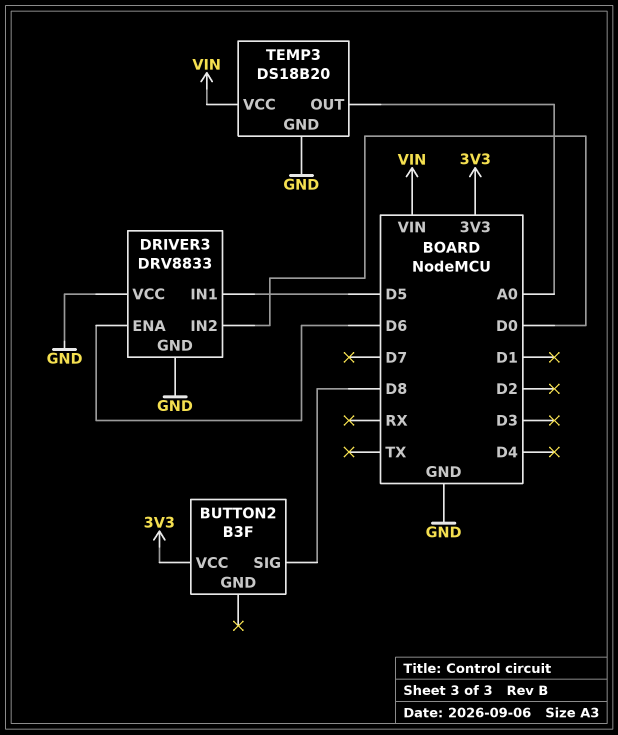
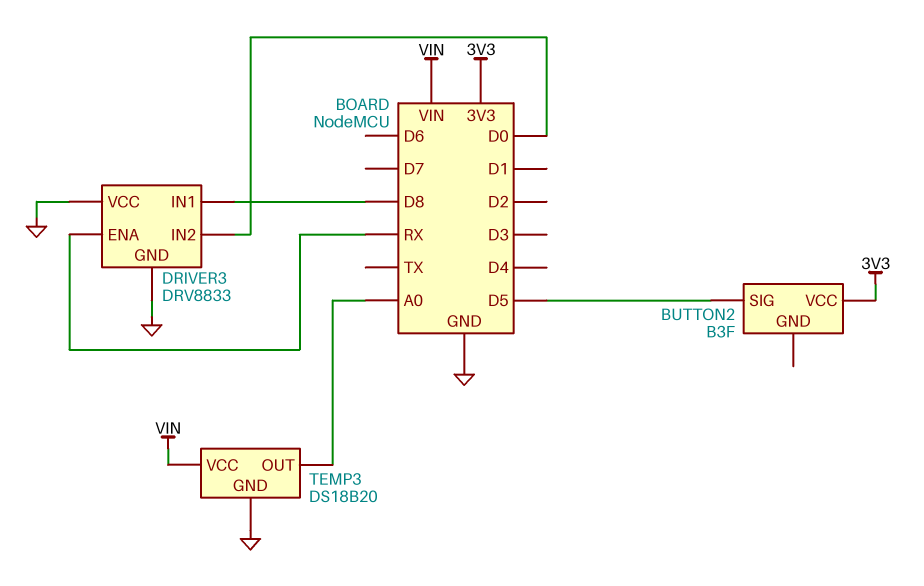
BUTTON2 pin SIG: D8 -> D5
DRIVER3 pin ENA: D6 -> RX
DRIVER3 pin IN1: D5 -> D8

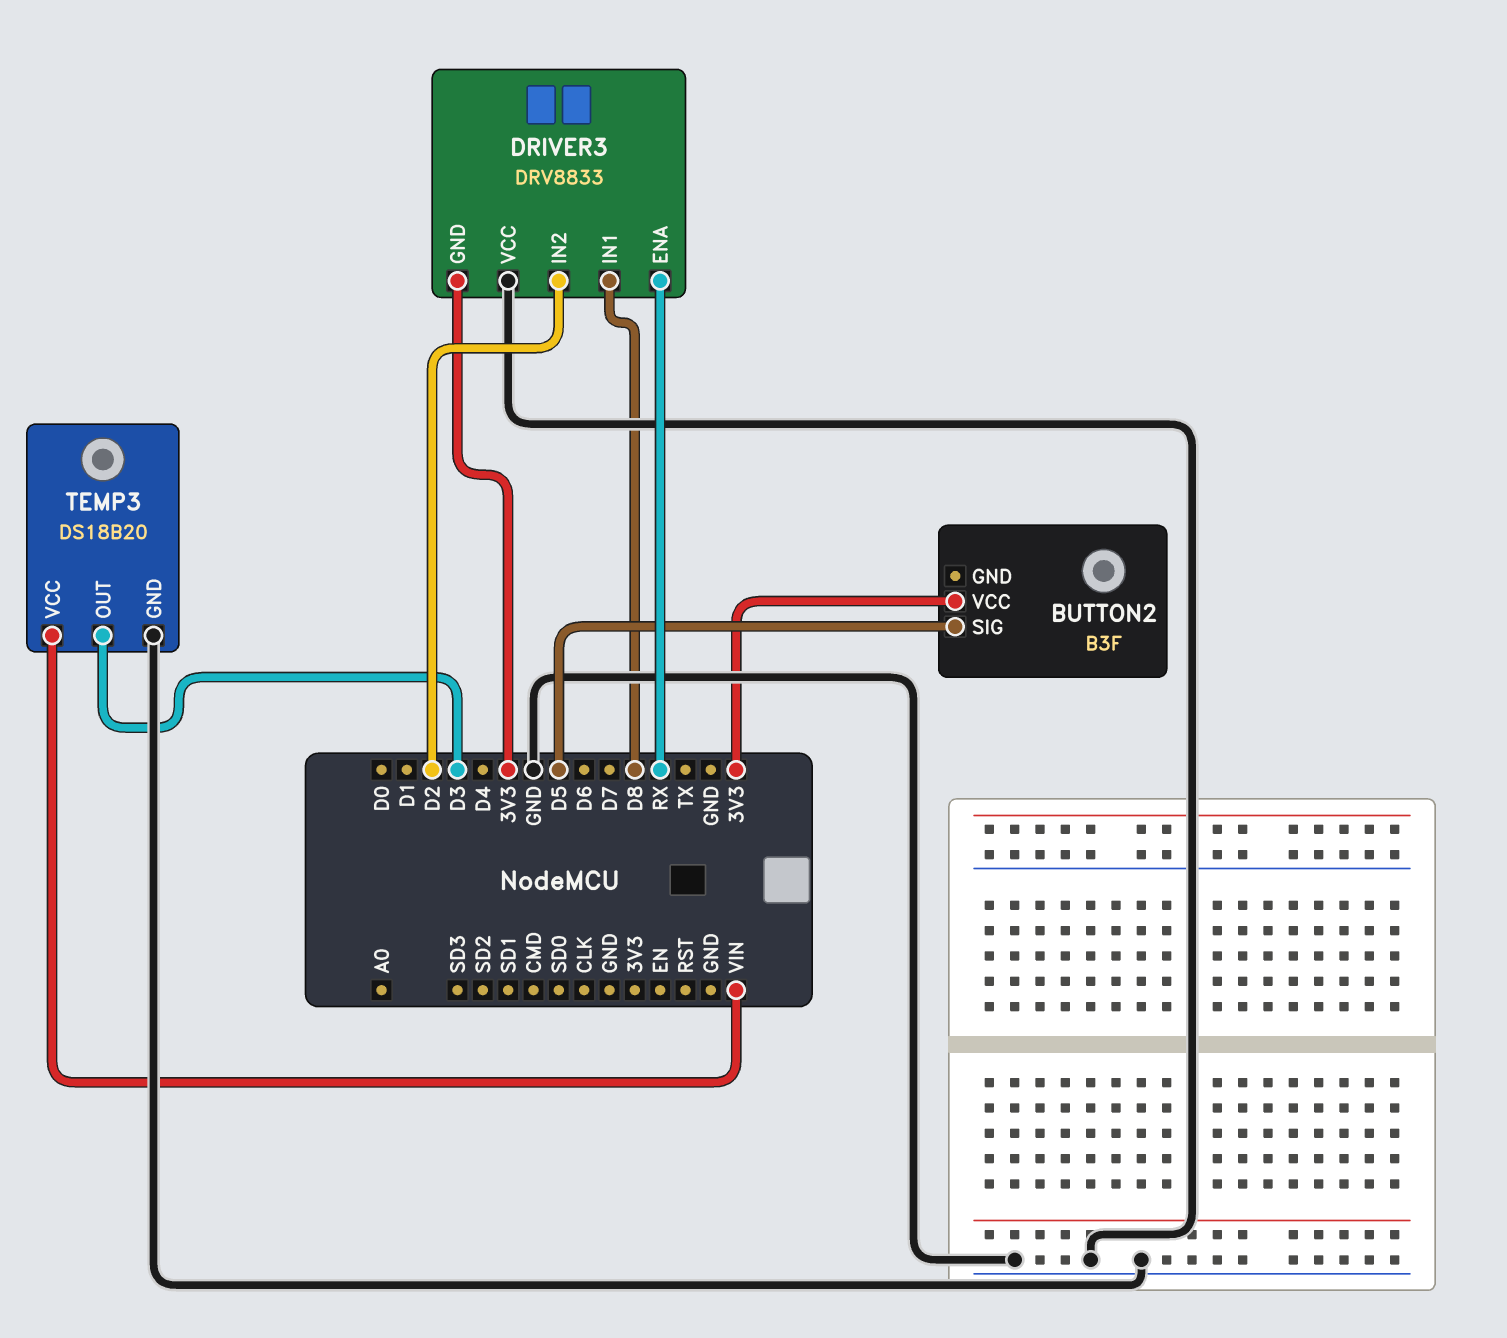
DRIVER3 pin GND: GND -> 3V3
DRIVER3 pin IN2: D0 -> D2
TEMP3 pin OUT: A0 -> D3

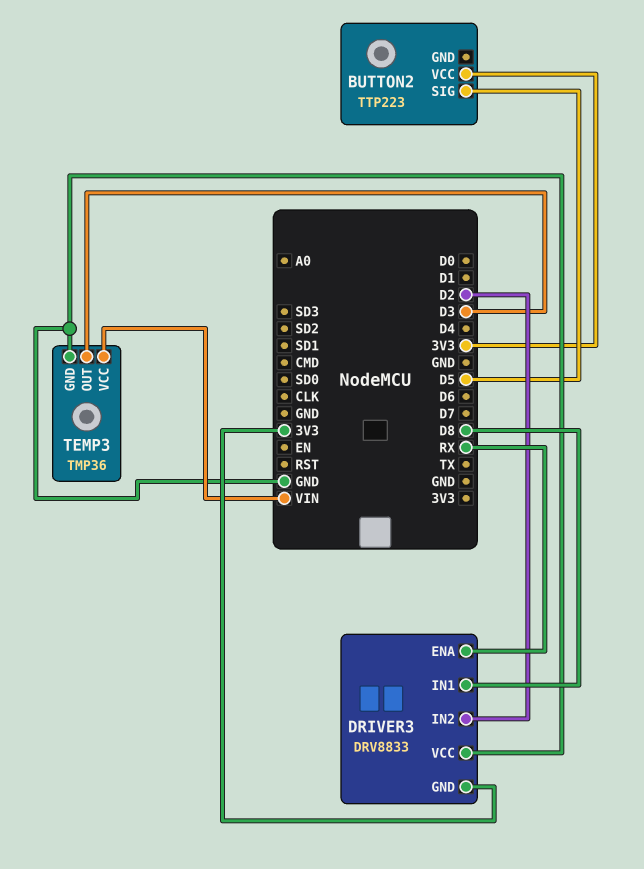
BUTTON2: B3F -> TTP223
TEMP3: DS18B20 -> TMP36

